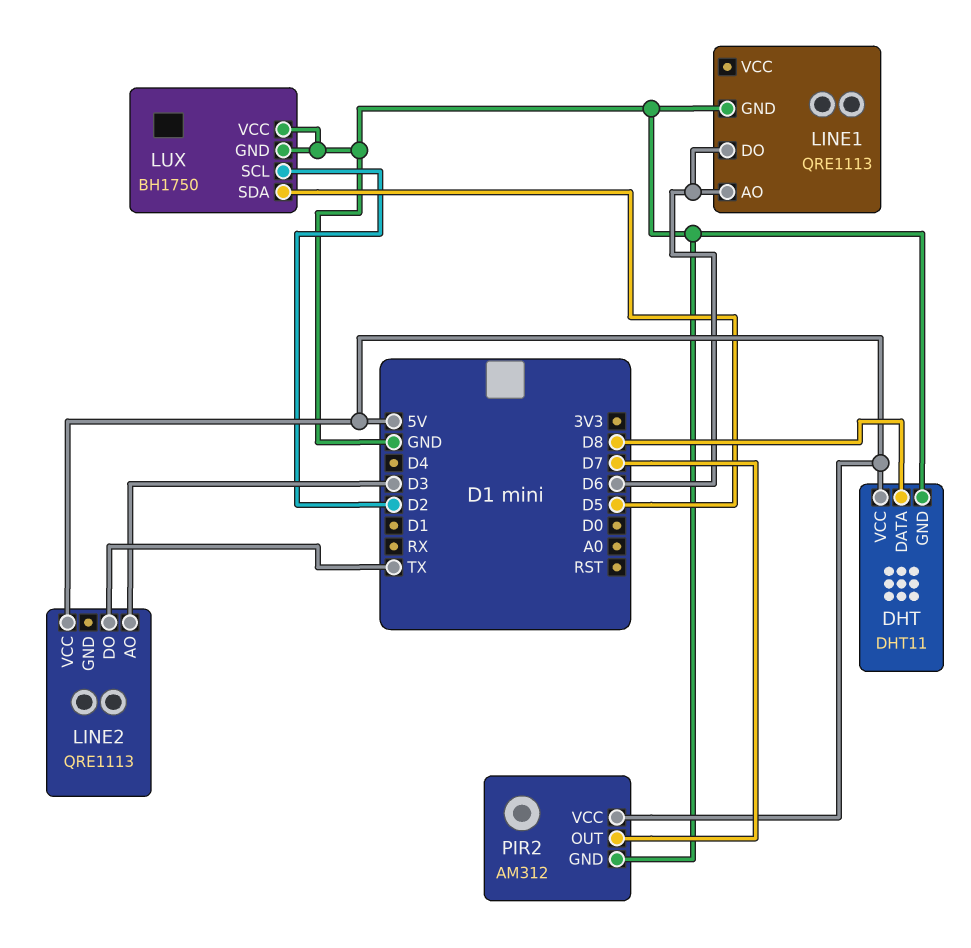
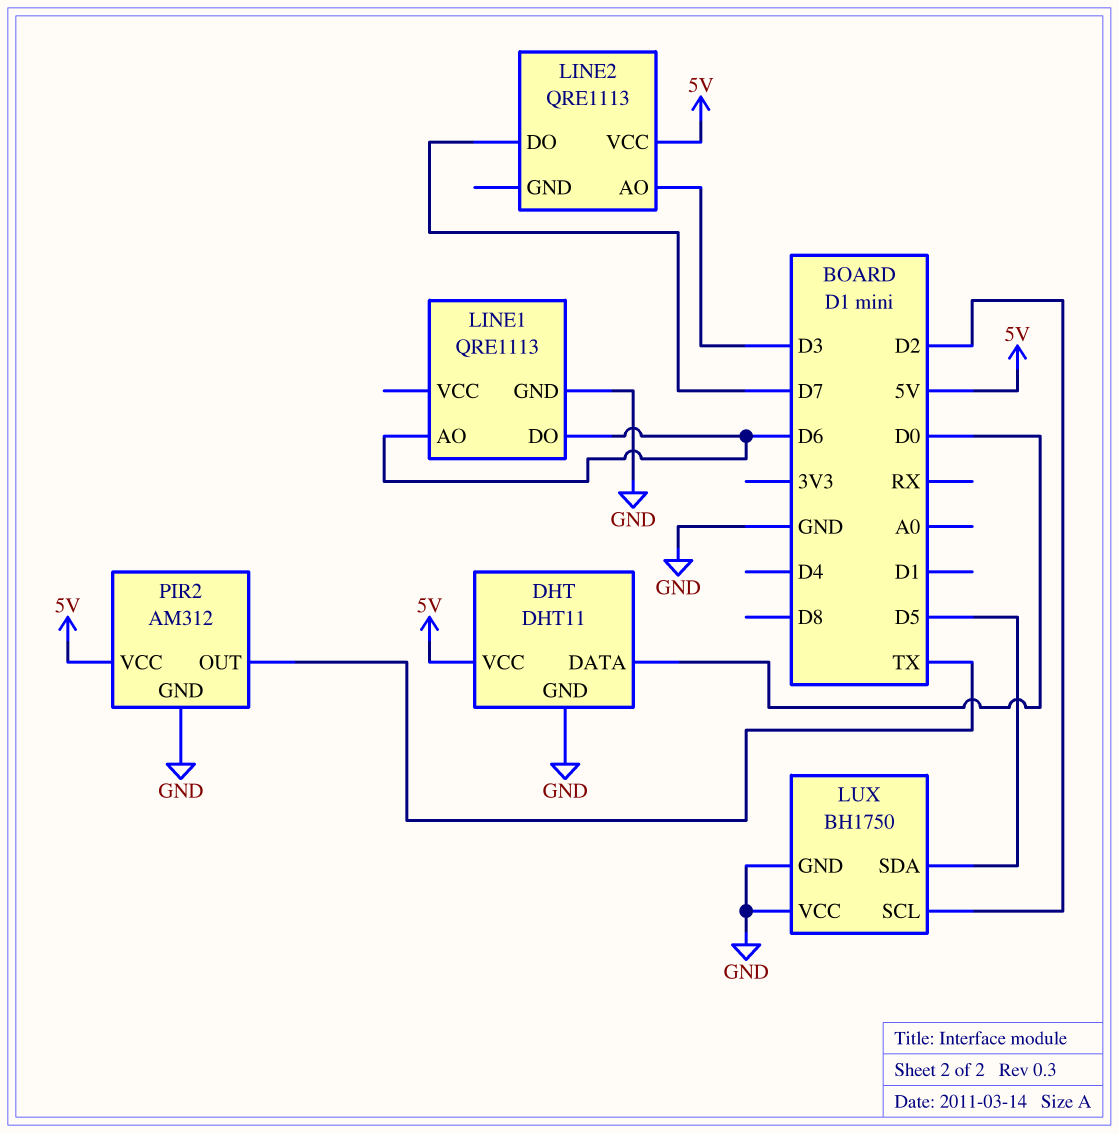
DHT pin DATA: D8 -> D0
LINE2 pin DO: TX -> D7
PIR2 pin OUT: D7 -> TX

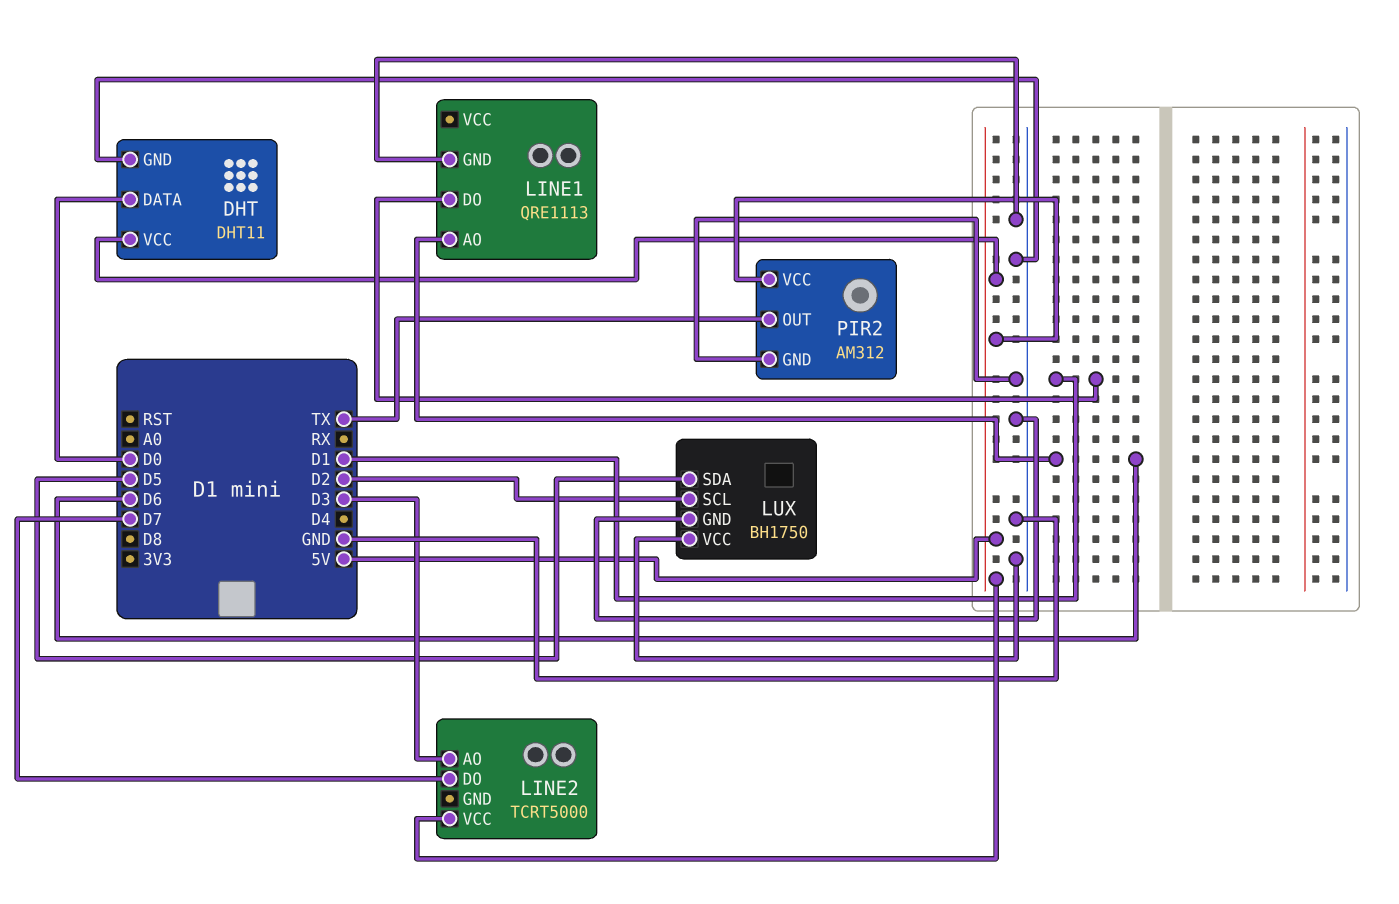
LINE1 pin DO: D6 -> D1
LINE2: QRE1113 -> TCRT5000

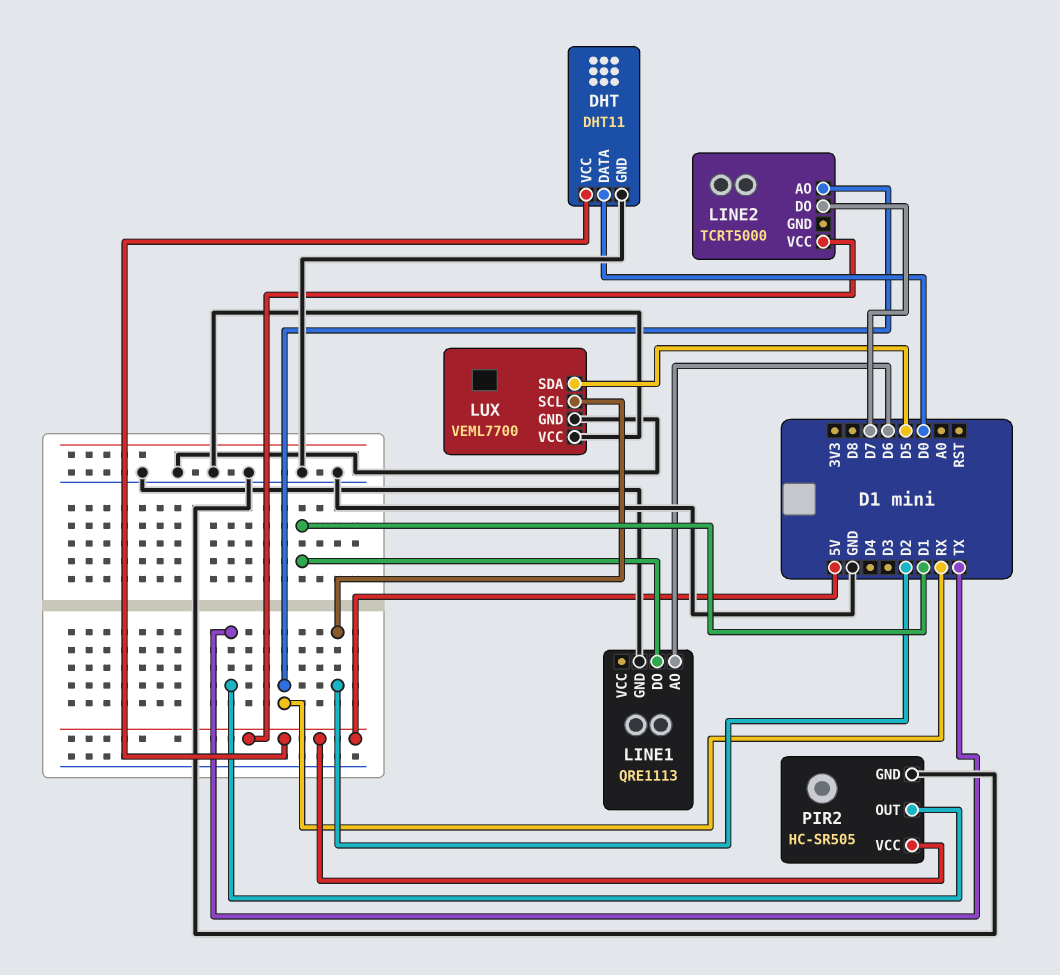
LINE2 pin AO: D3 -> RX
LUX: BH1750 -> VEML7700
PIR2: AM312 -> HC-SR505

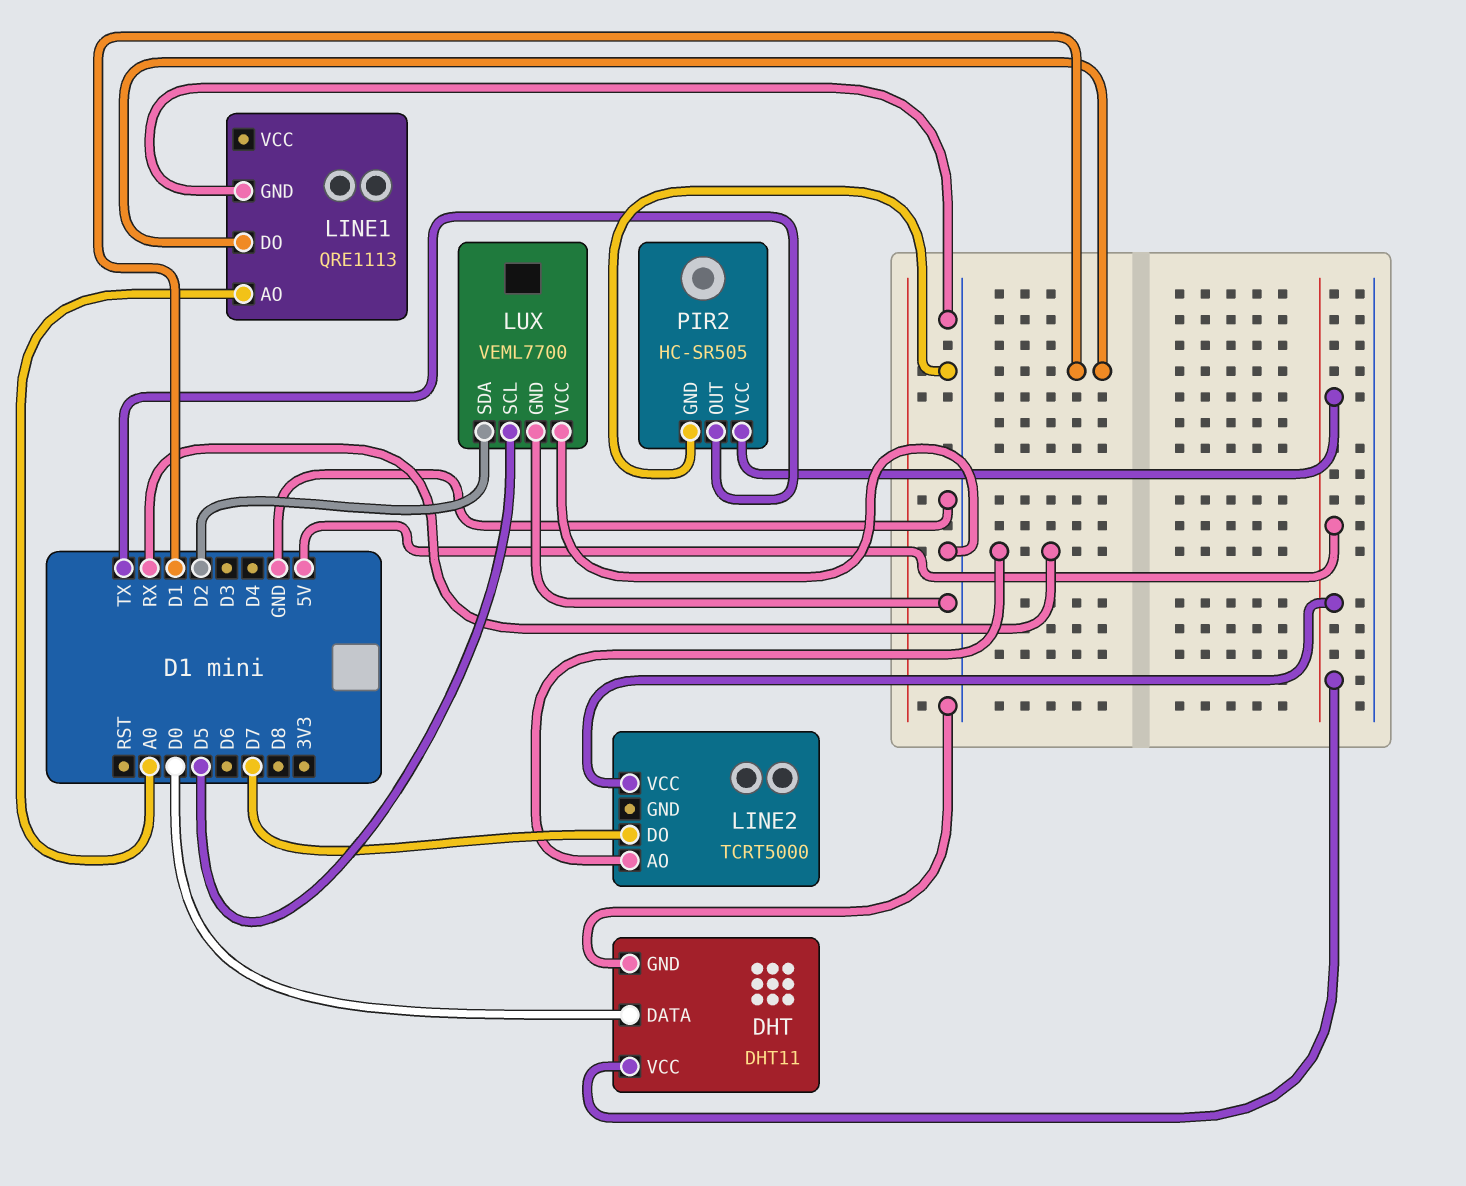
LINE1 pin AO: D6 -> A0
LUX pin SCL: D2 -> D5
LUX pin SDA: D5 -> D2

